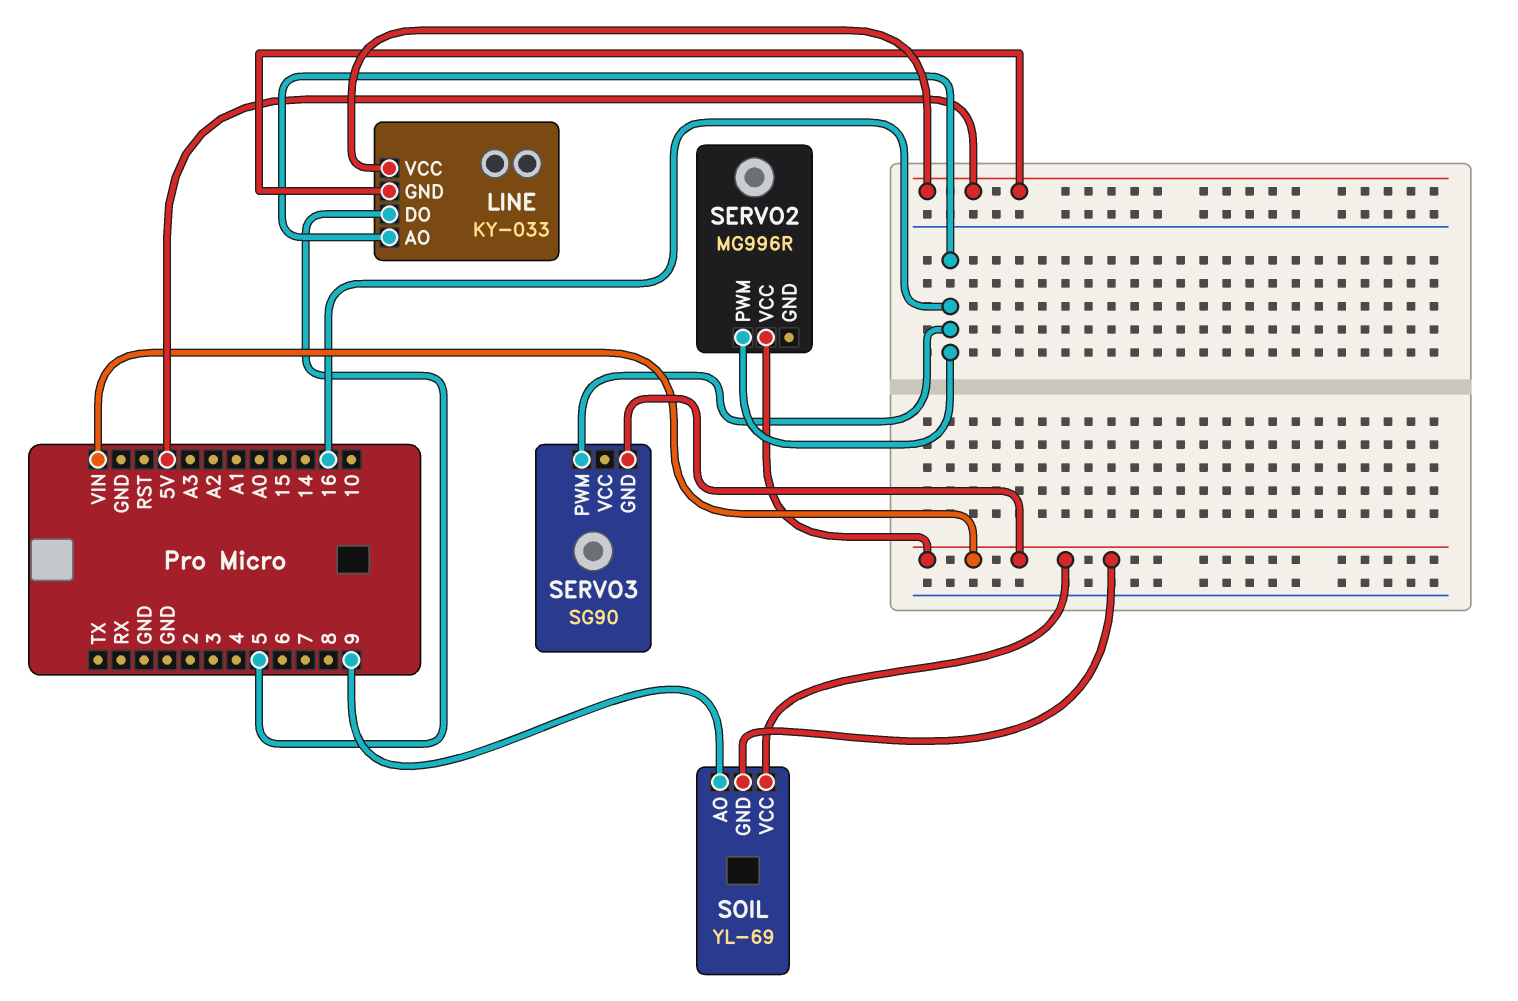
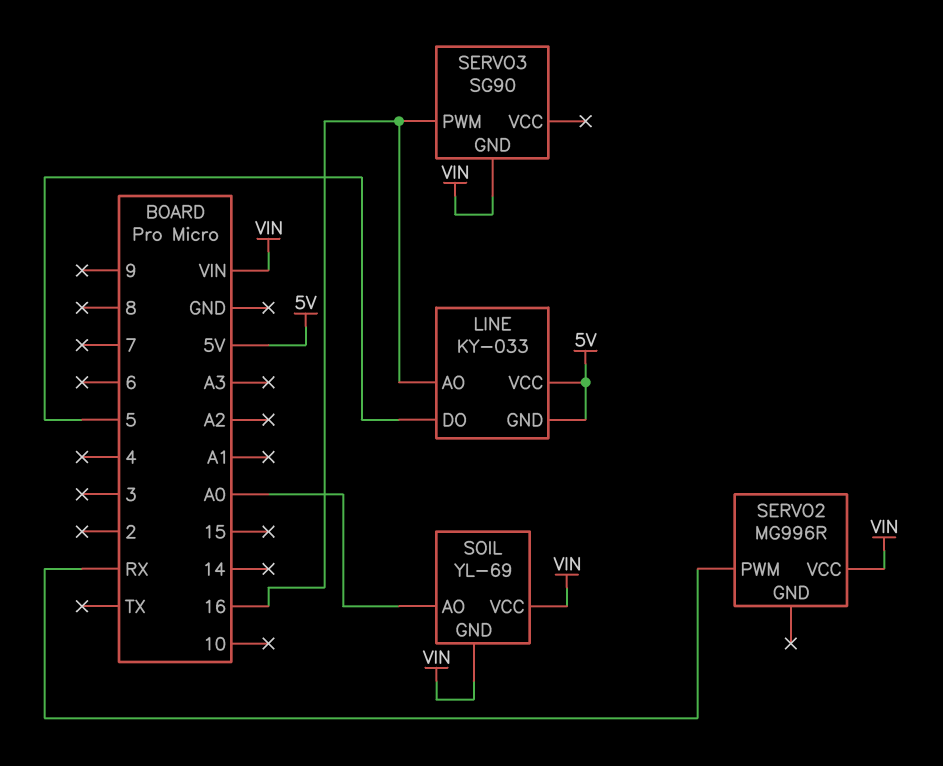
SERVO2 pin PWM: 16 -> RX
SOIL pin AO: 9 -> A0

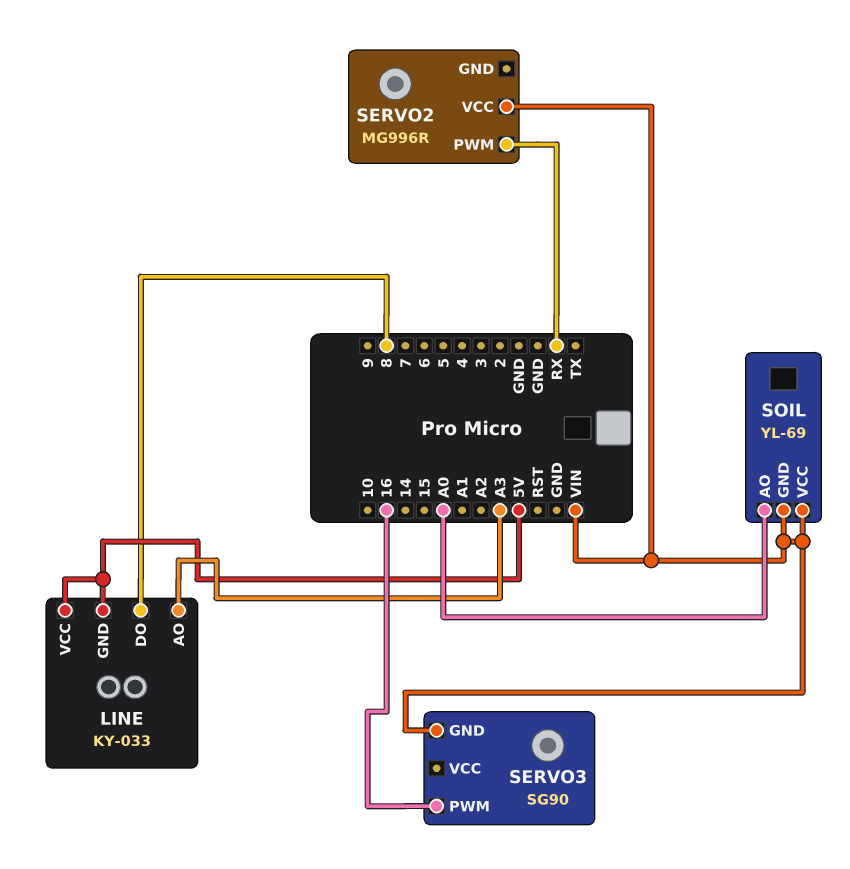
LINE pin AO: 16 -> A3
LINE pin DO: 5 -> 8

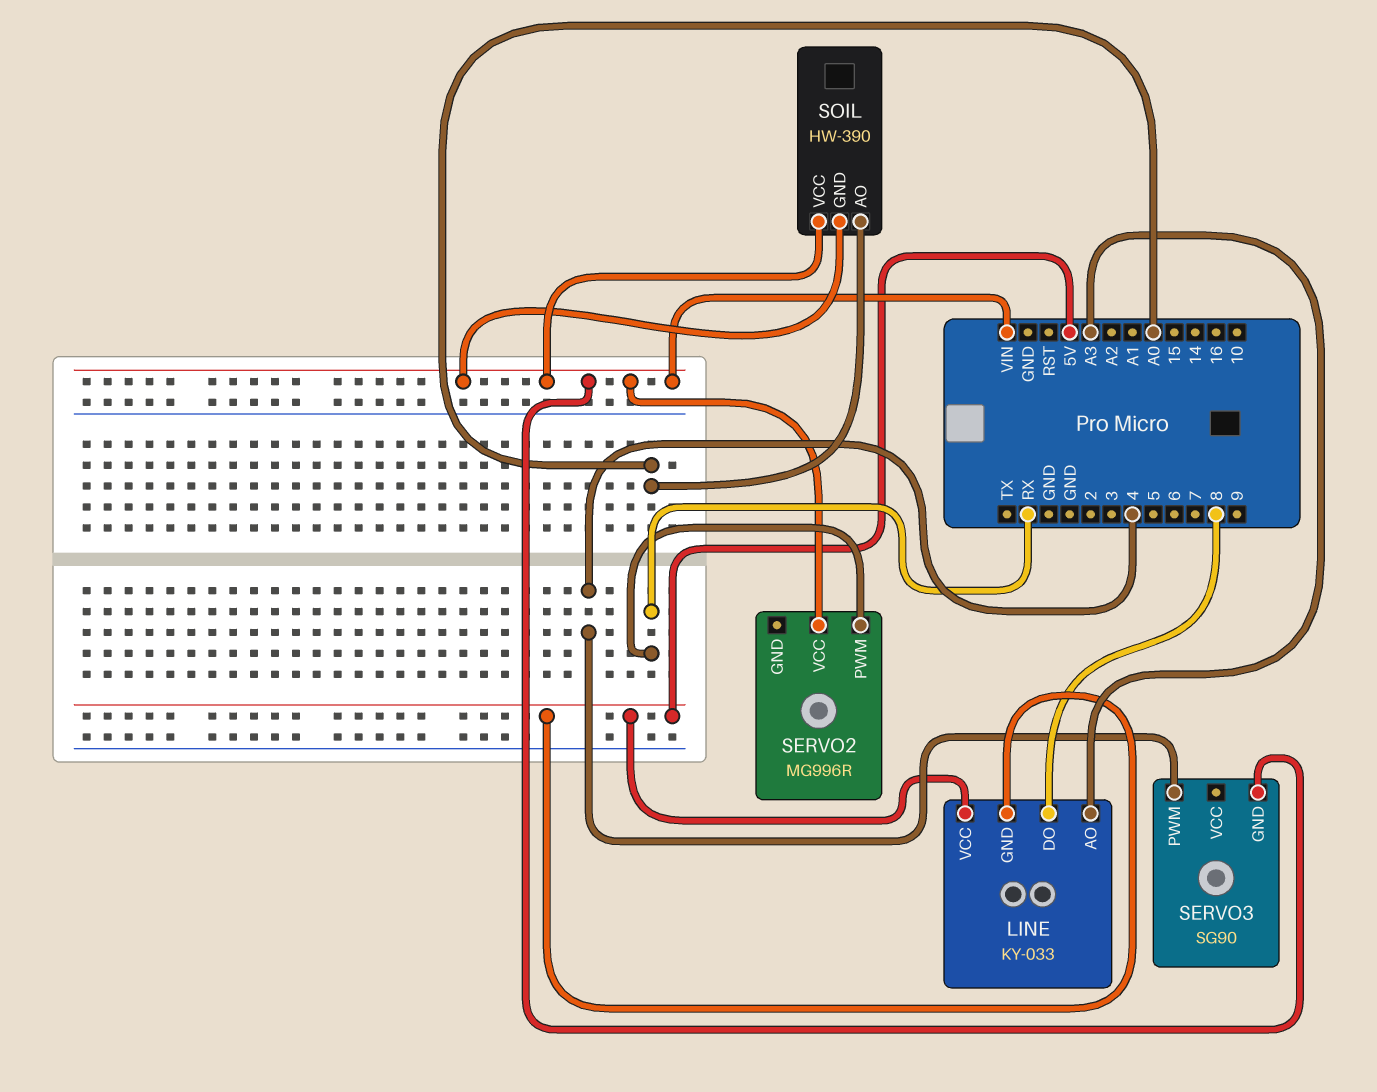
SERVO3 pin PWM: 16 -> 4
SOIL: YL-69 -> HW-390

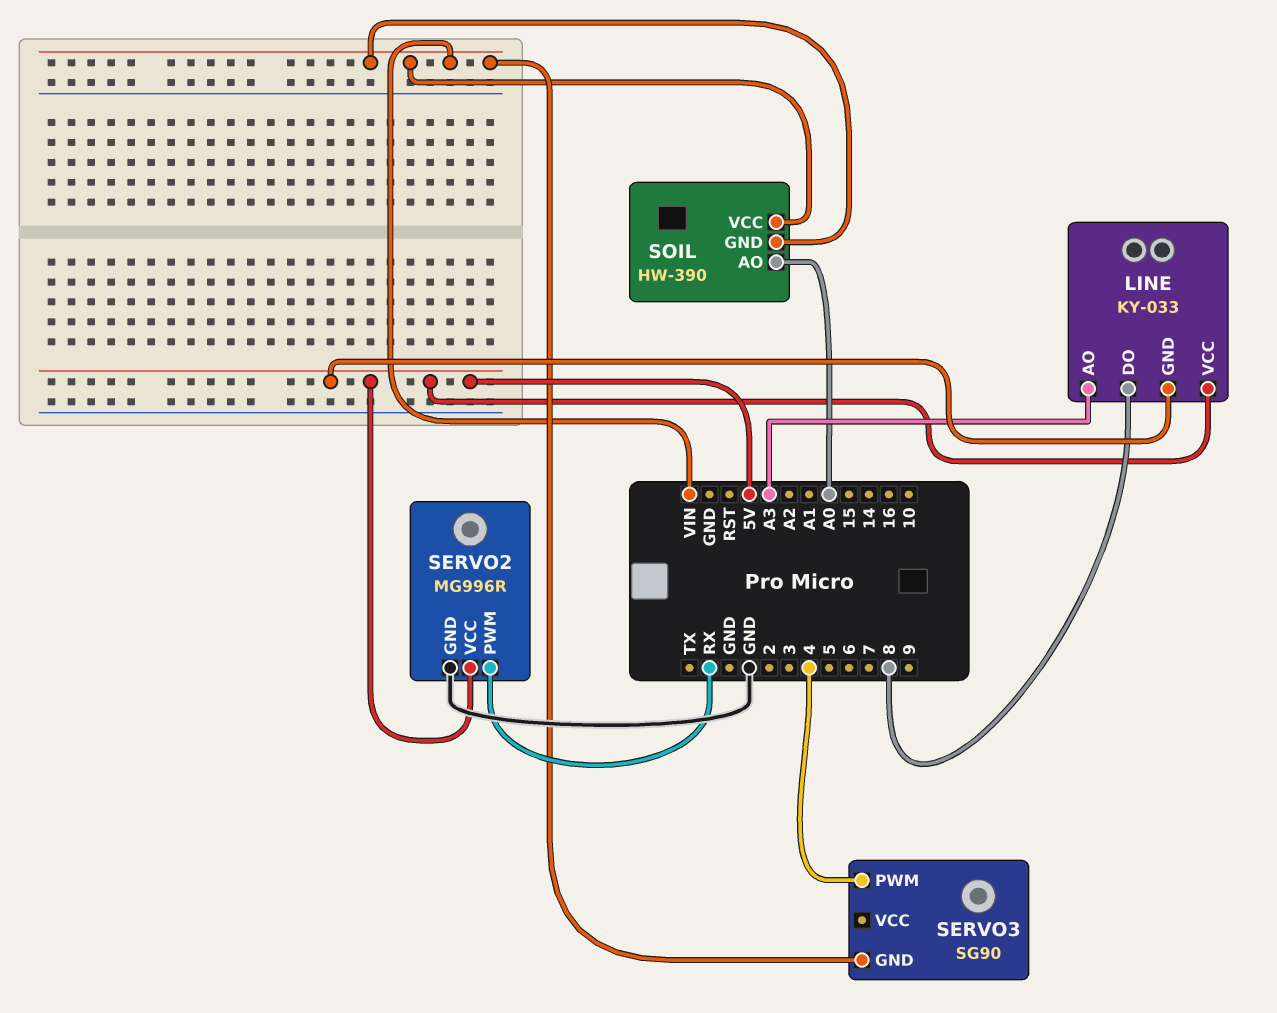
SERVO2 pin GND: none -> GND
SERVO2 pin VCC: VIN -> 5V

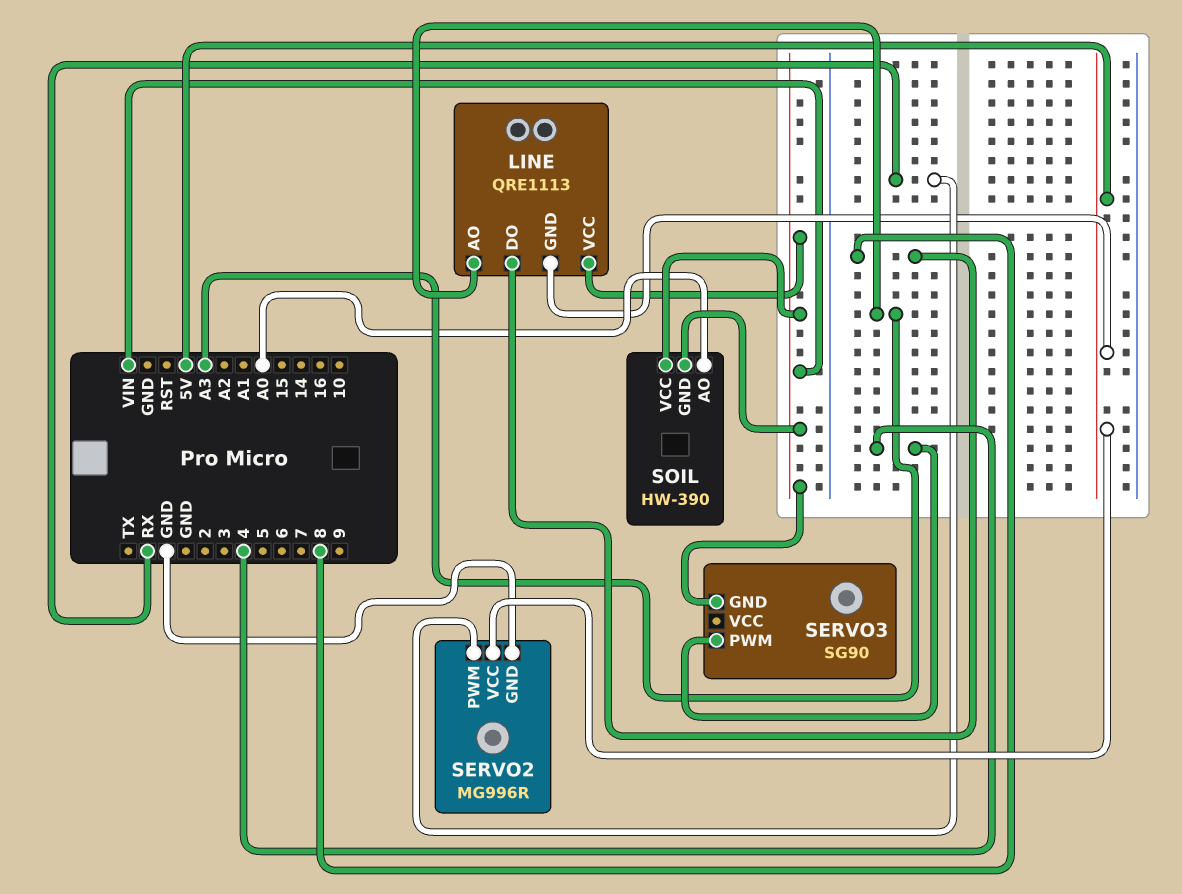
LINE: KY-033 -> QRE1113
LINE pin VCC: 5V -> VIN

